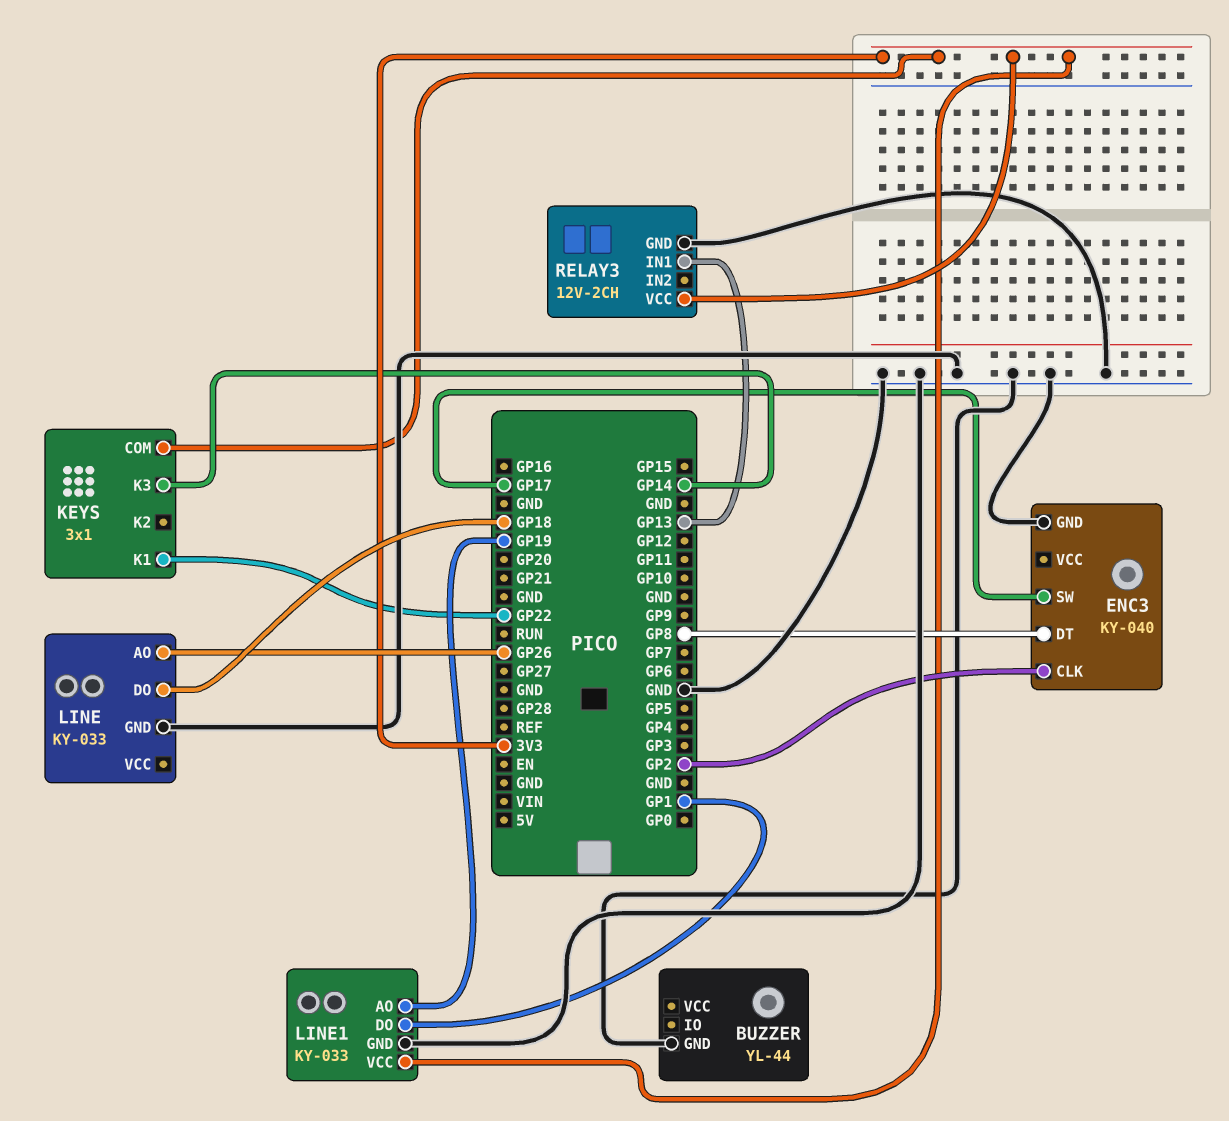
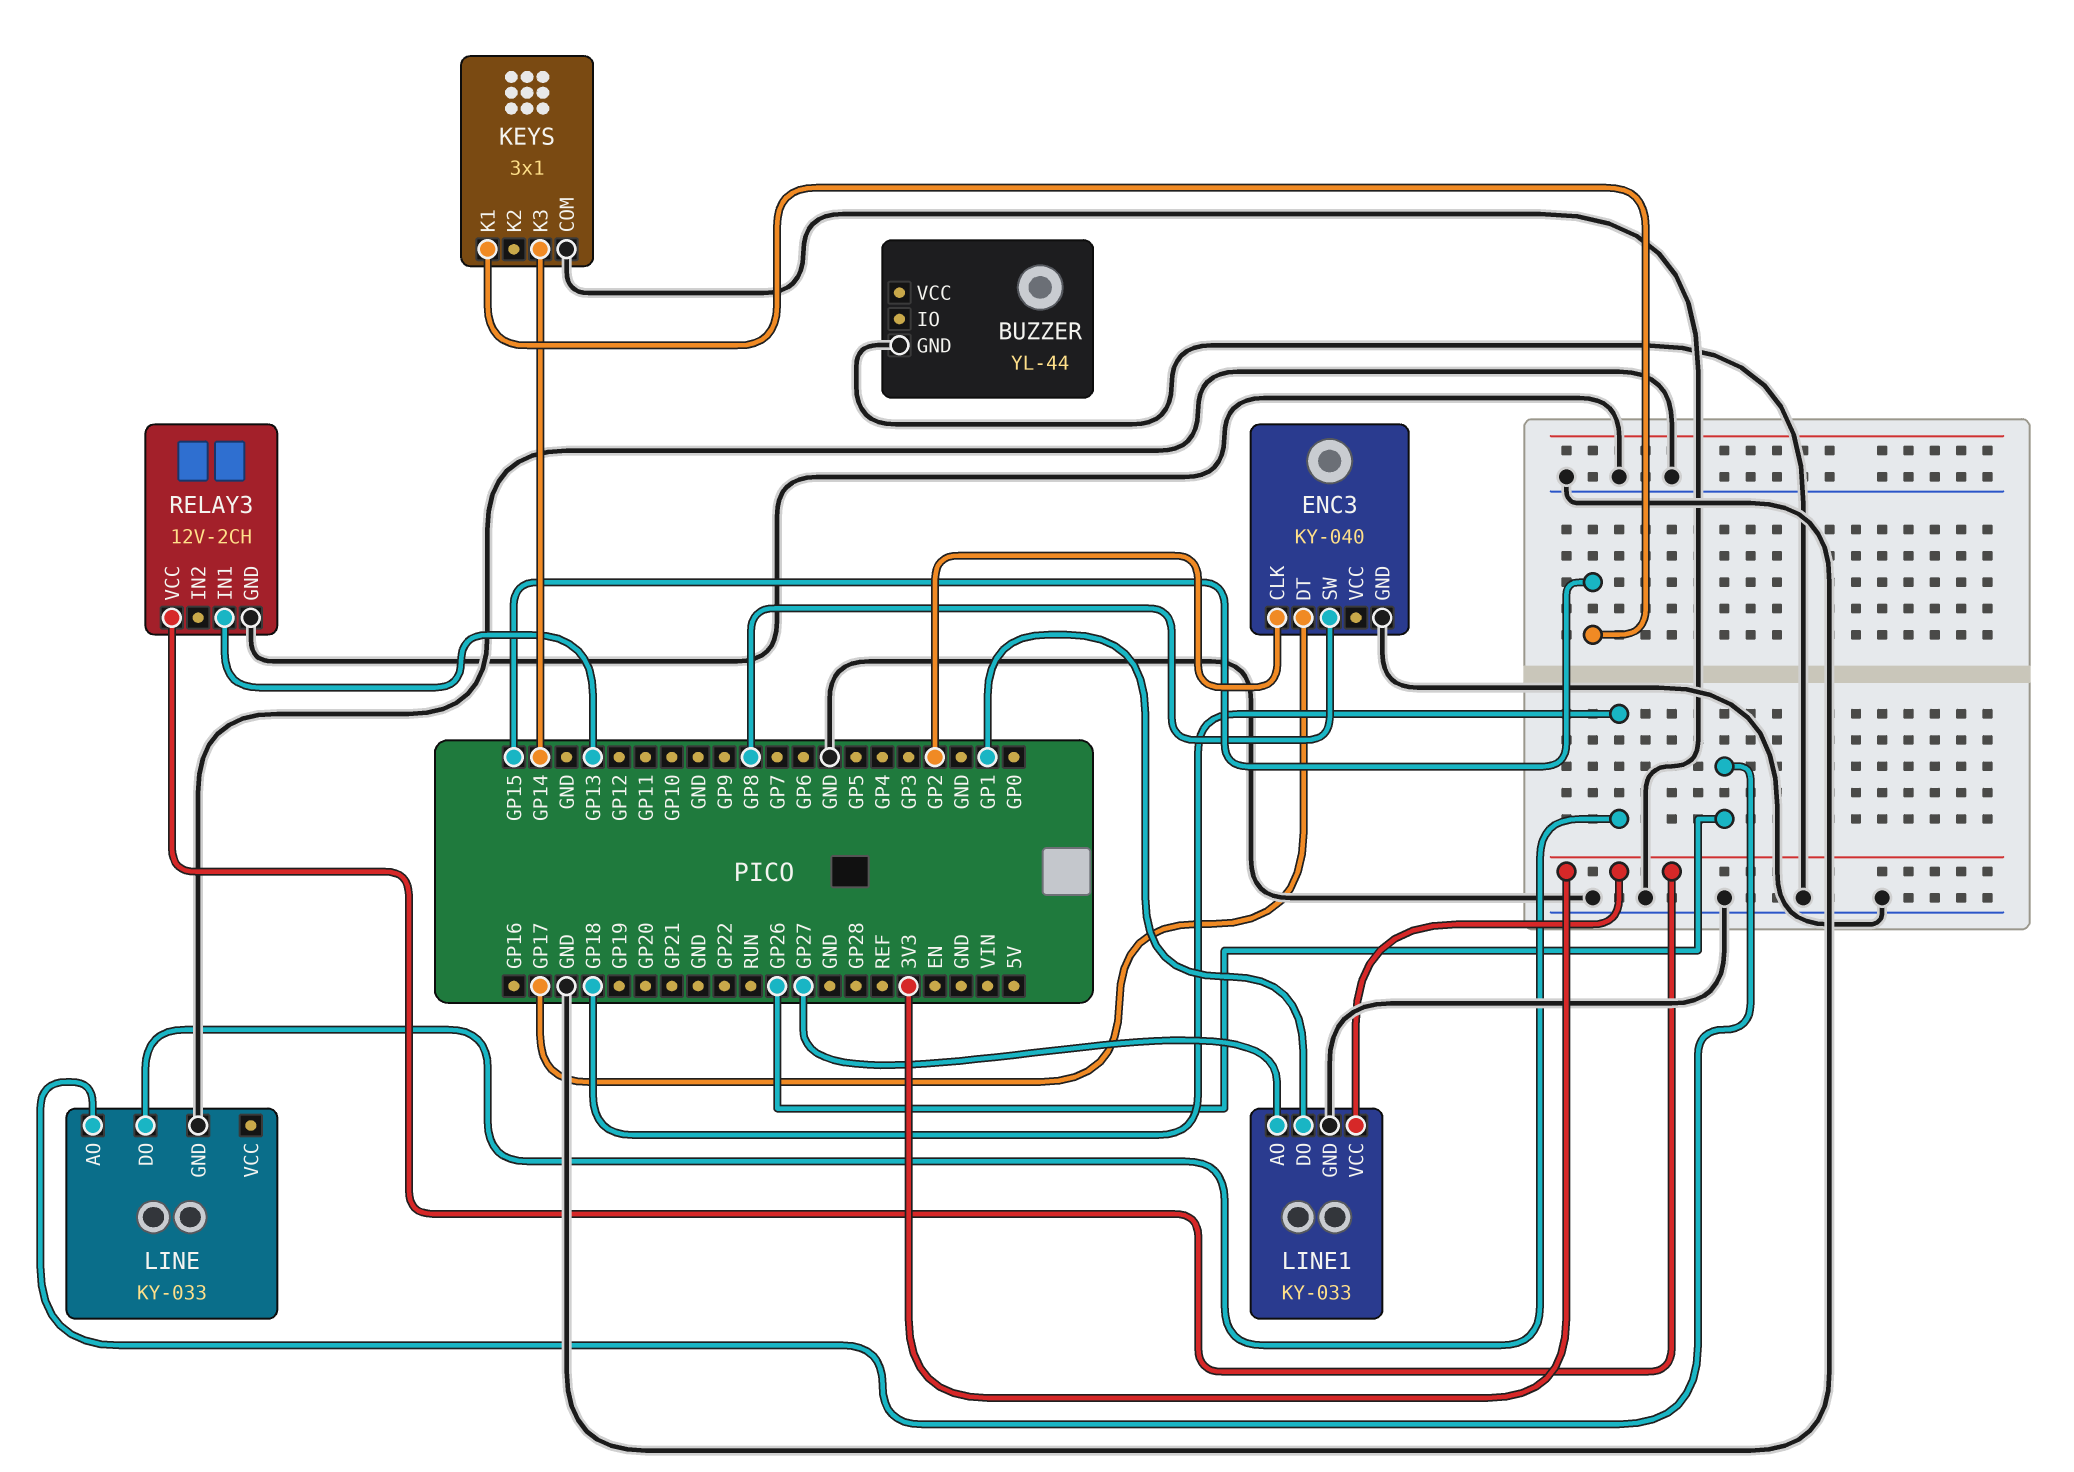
ENC3 pin DT: GP8 -> GP17
ENC3 pin SW: GP17 -> GP8
KEYS pin COM: 3V3 -> GND
KEYS pin K1: GP22 -> GP15
LINE1 pin AO: GP19 -> GP27

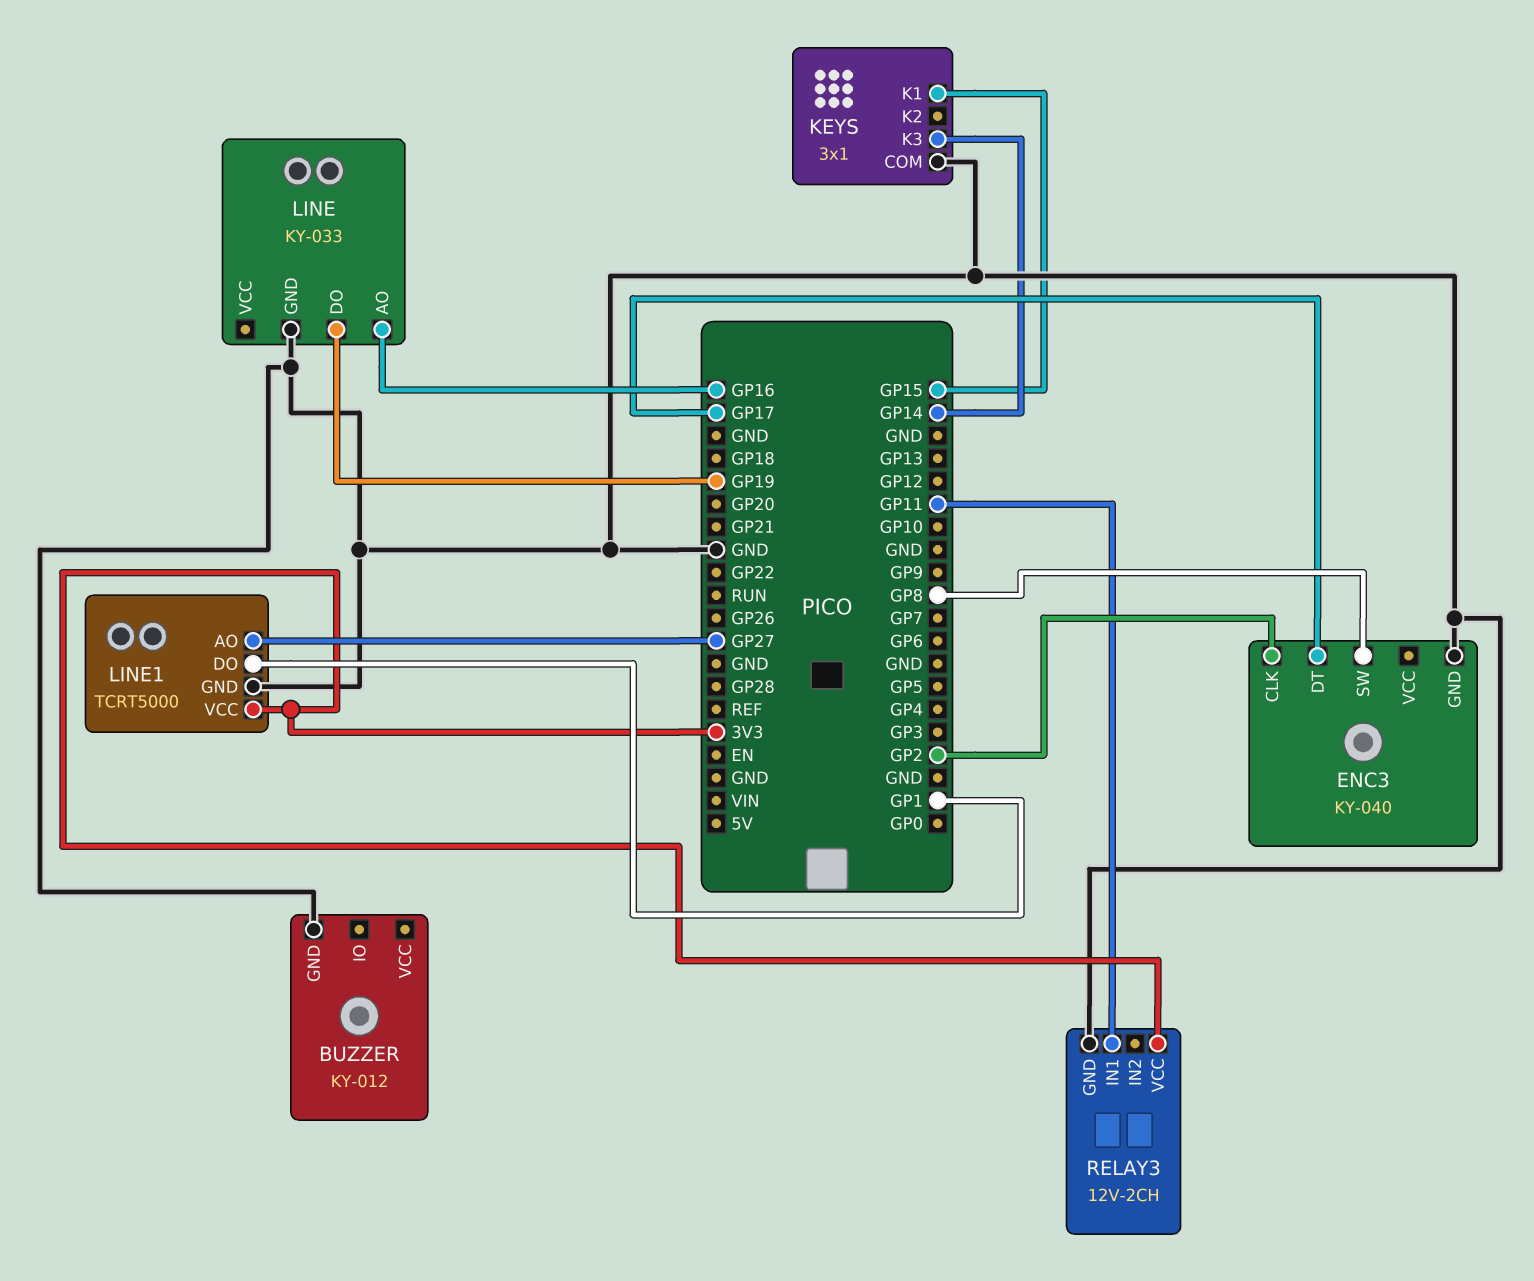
BUZZER: YL-44 -> KY-012
LINE pin AO: GP26 -> GP16
LINE pin DO: GP18 -> GP19
LINE1: KY-033 -> TCRT5000
RELAY3 pin IN1: GP13 -> GP11

